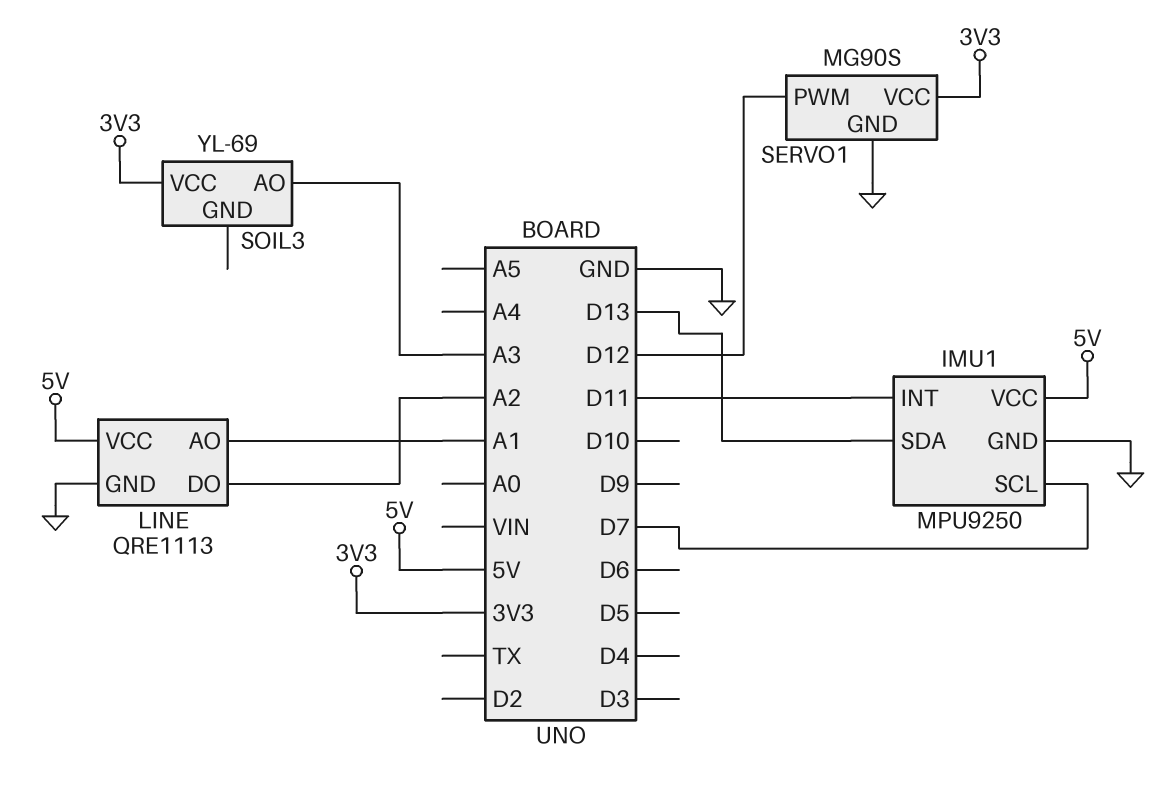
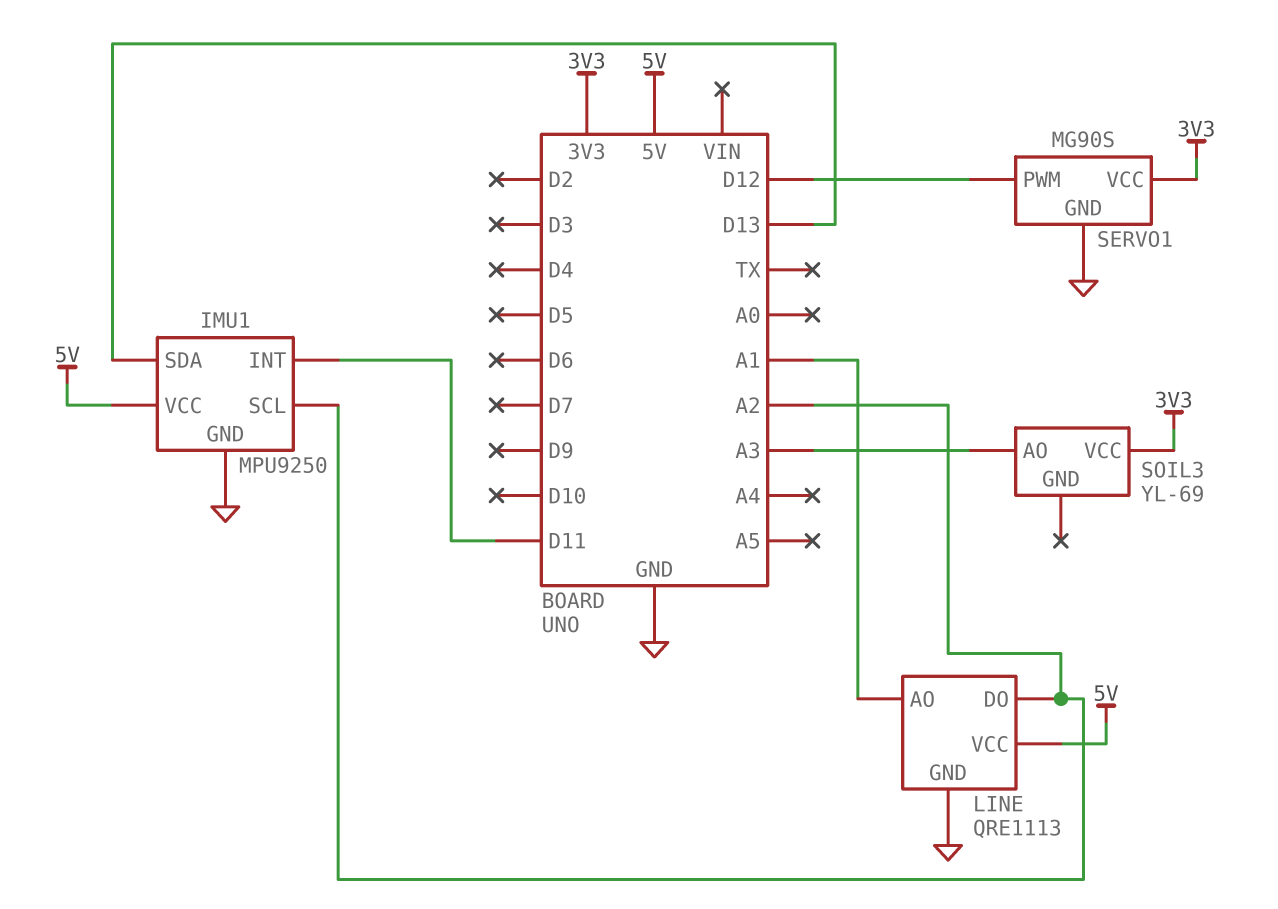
IMU1 pin SCL: D7 -> A2

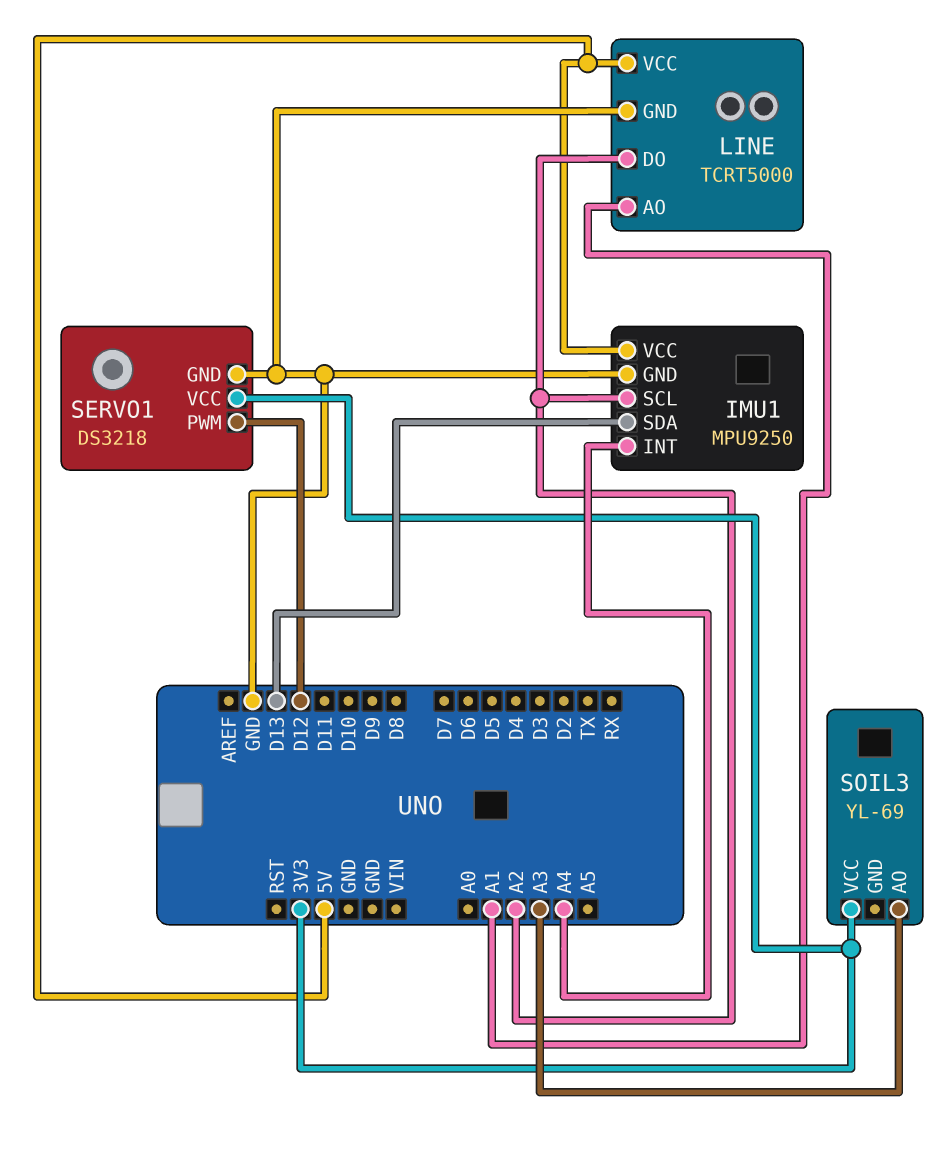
IMU1 pin INT: D11 -> A4
LINE: QRE1113 -> TCRT5000
SERVO1: MG90S -> DS3218

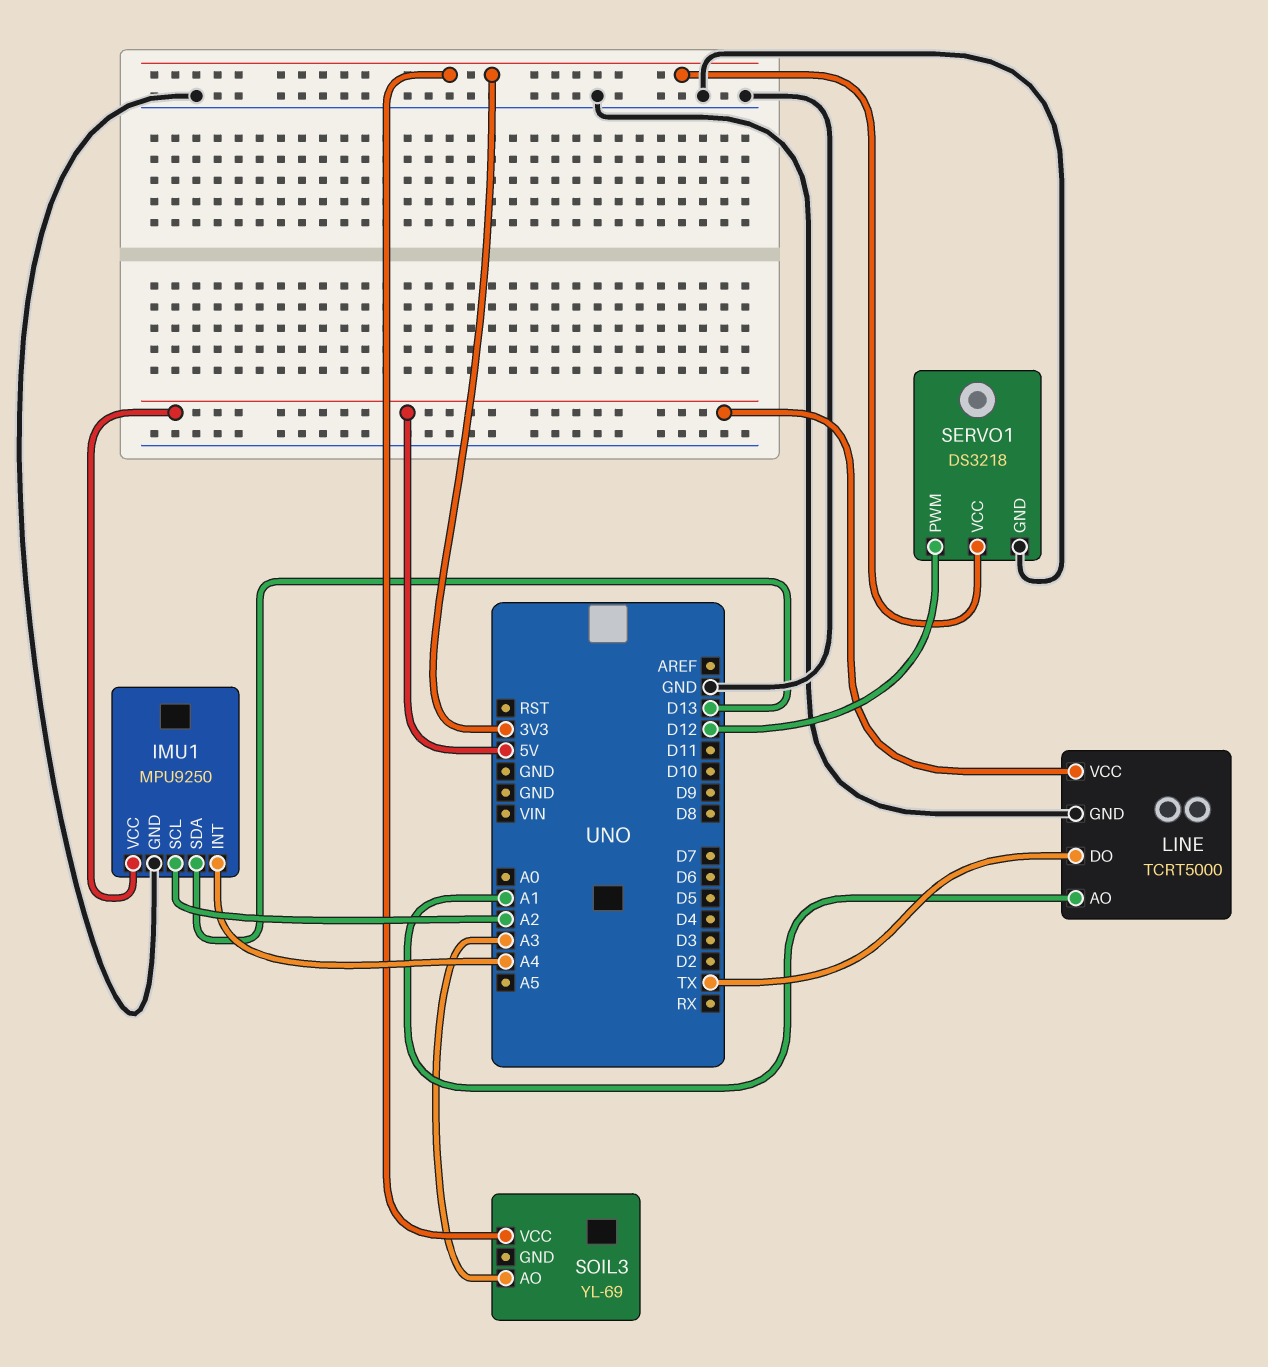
LINE pin DO: A2 -> TX

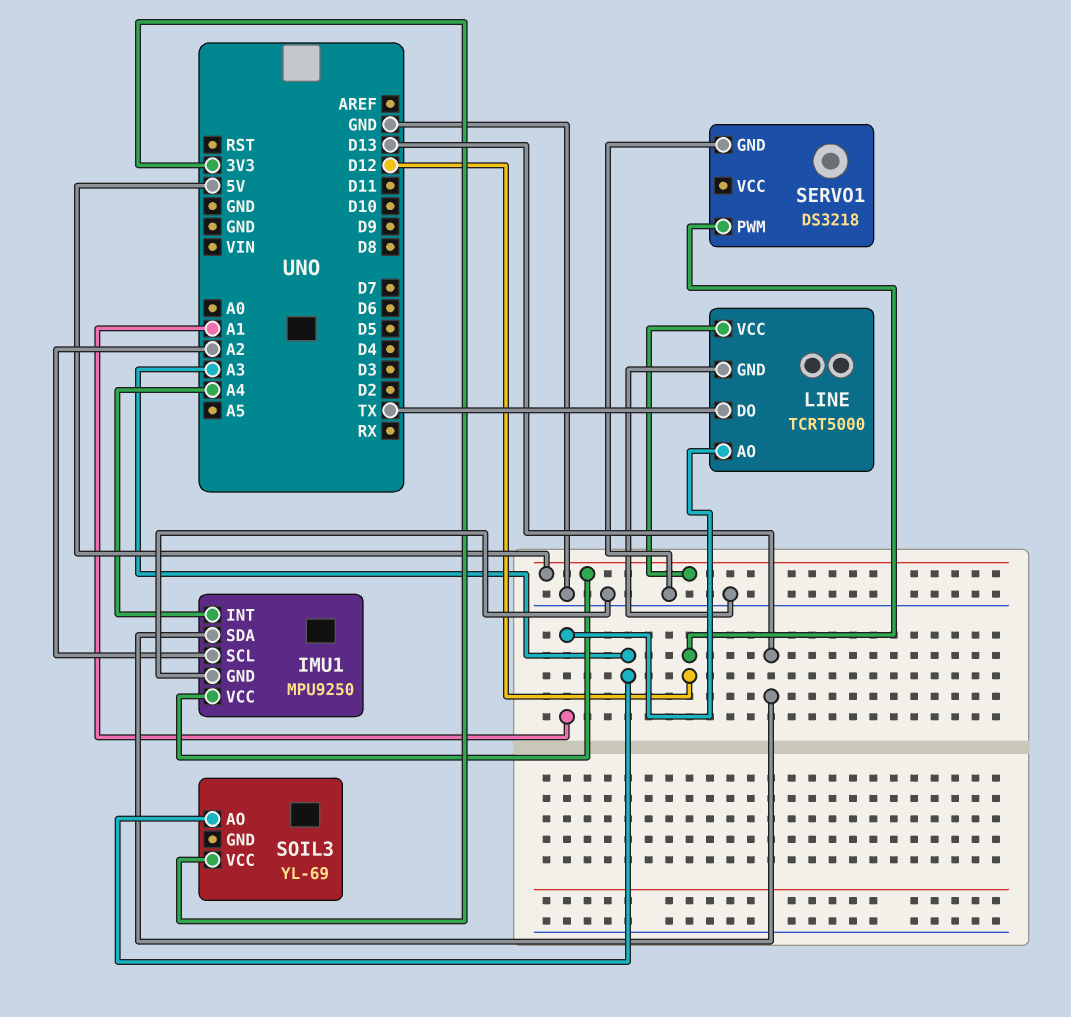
SERVO1 pin VCC: 3V3 -> none

